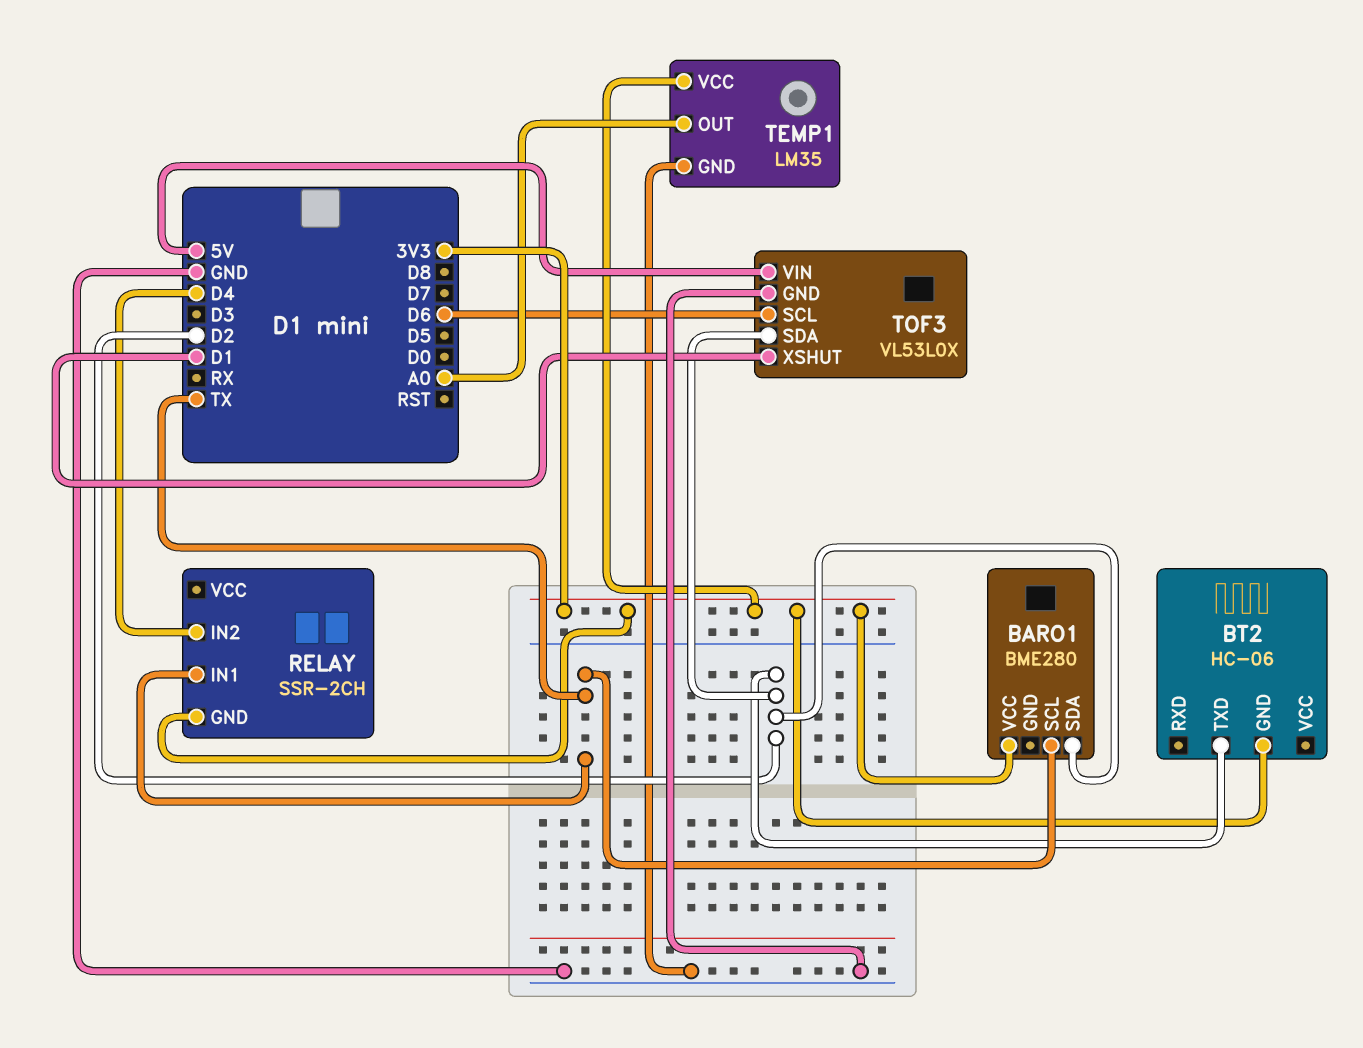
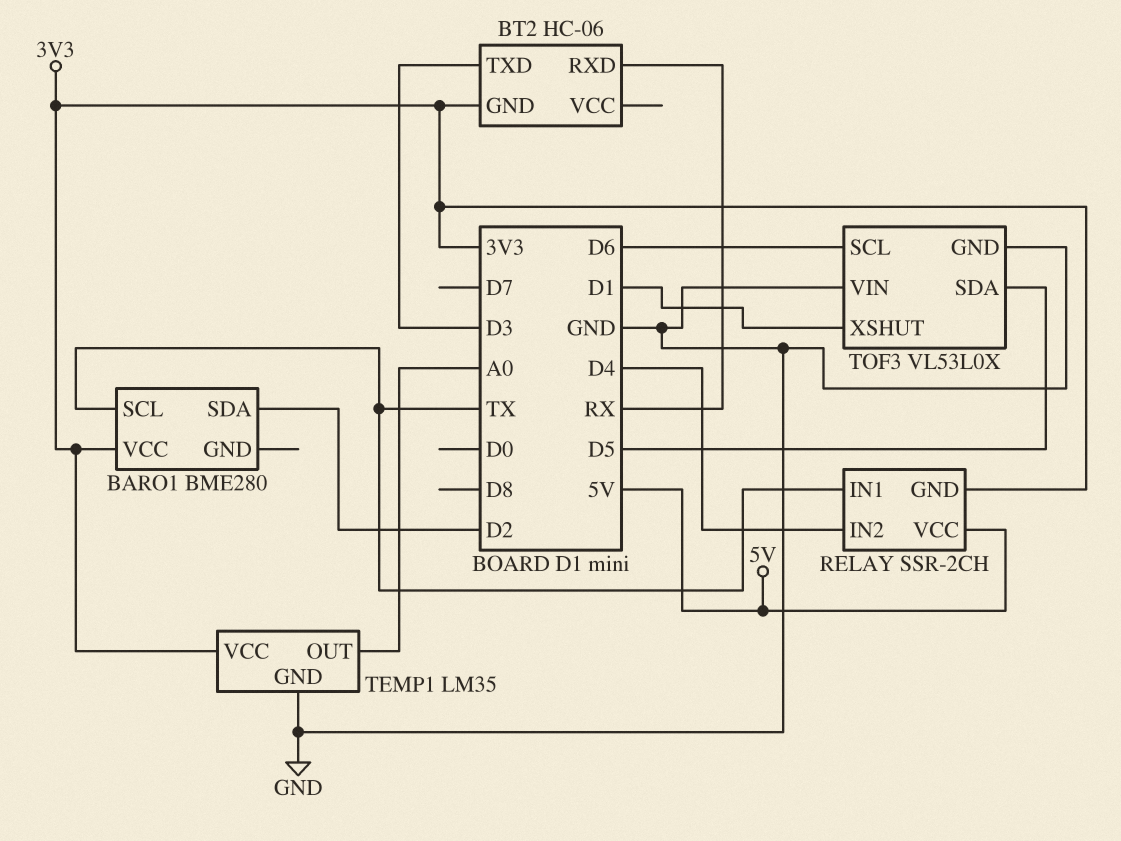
BT2 pin RXD: none -> RX
BT2 pin TXD: D2 -> D3
RELAY pin VCC: none -> 5V
TOF3 pin SDA: D2 -> D5
TOF3 pin VIN: 5V -> GND

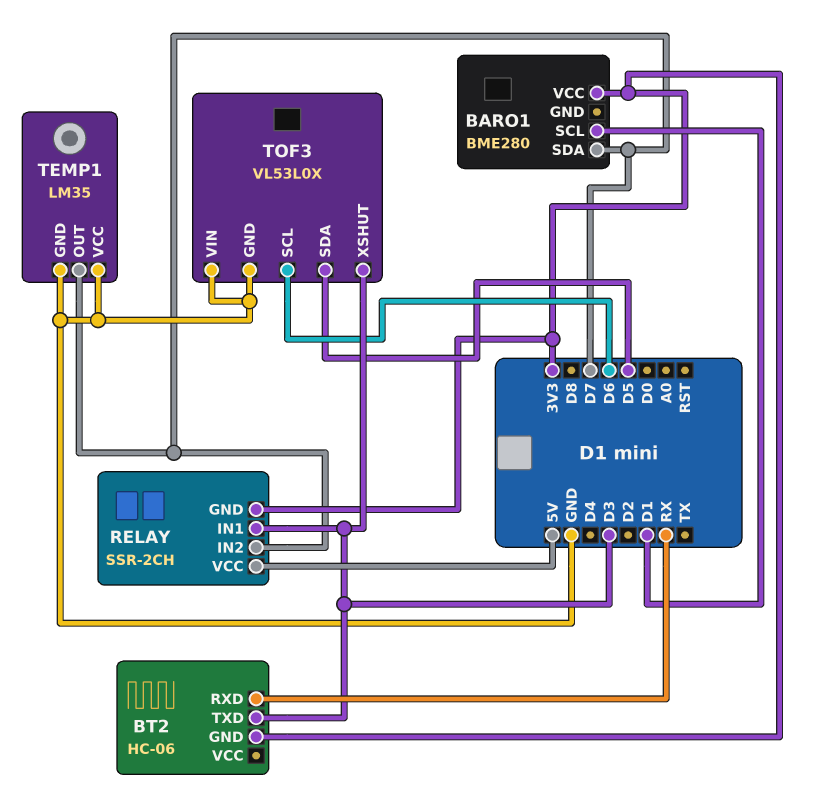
BARO1 pin SCL: TX -> D1
BARO1 pin SDA: D2 -> D7
RELAY pin IN1: TX -> D3
RELAY pin IN2: D4 -> D7
TEMP1 pin OUT: A0 -> D7
TEMP1 pin VCC: 3V3 -> GND
TOF3 pin XSHUT: D1 -> D3

